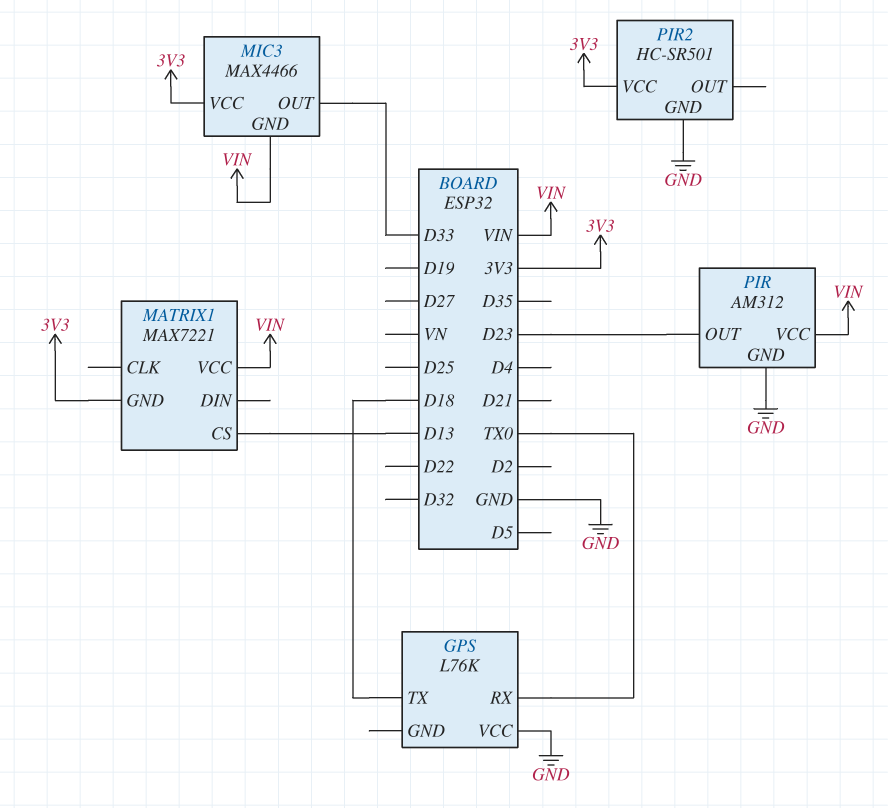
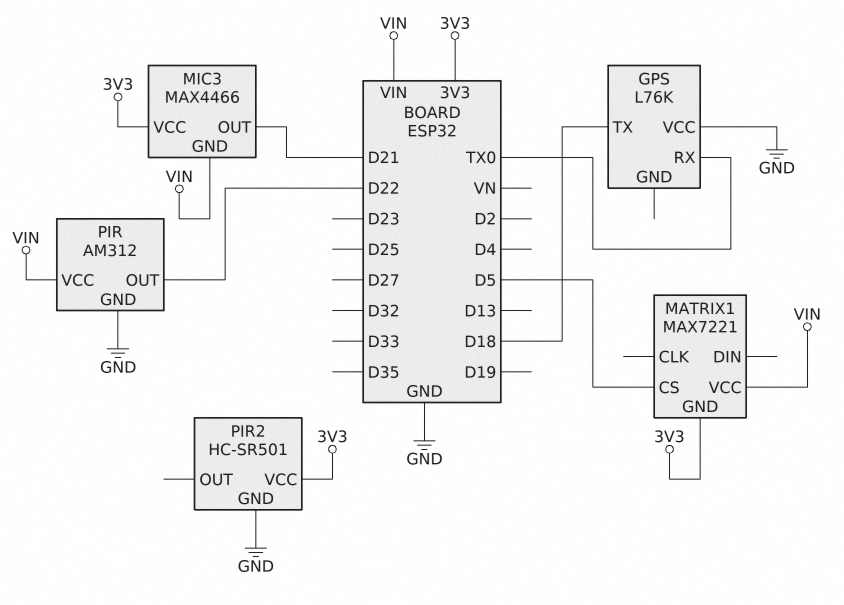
MATRIX1 pin CS: D13 -> D5
MIC3 pin OUT: D33 -> D21
PIR pin OUT: D23 -> D22

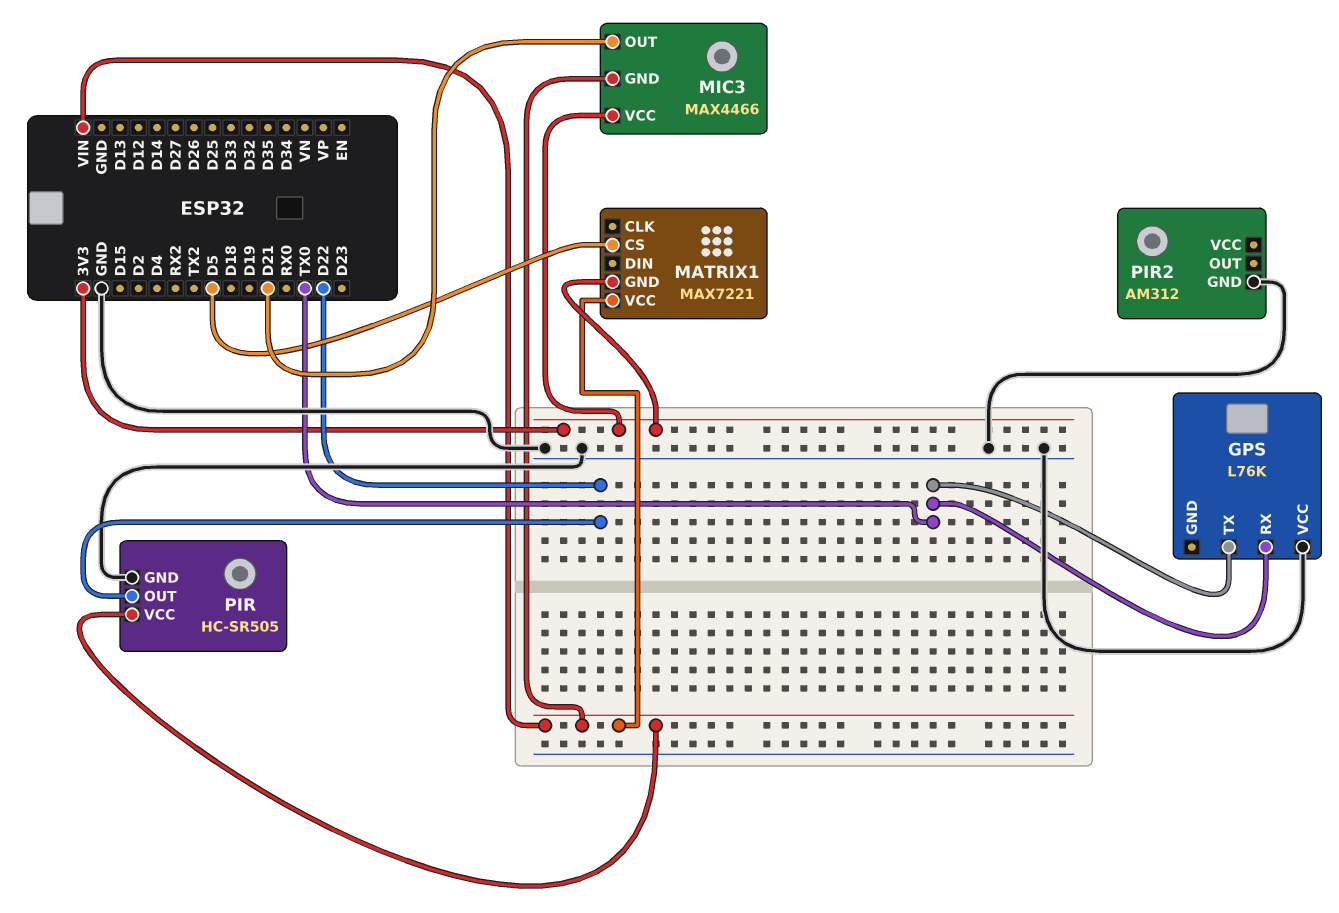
GPS pin TX: D18 -> TX0
PIR: AM312 -> HC-SR505
PIR2: HC-SR501 -> AM312
PIR2 pin VCC: 3V3 -> none

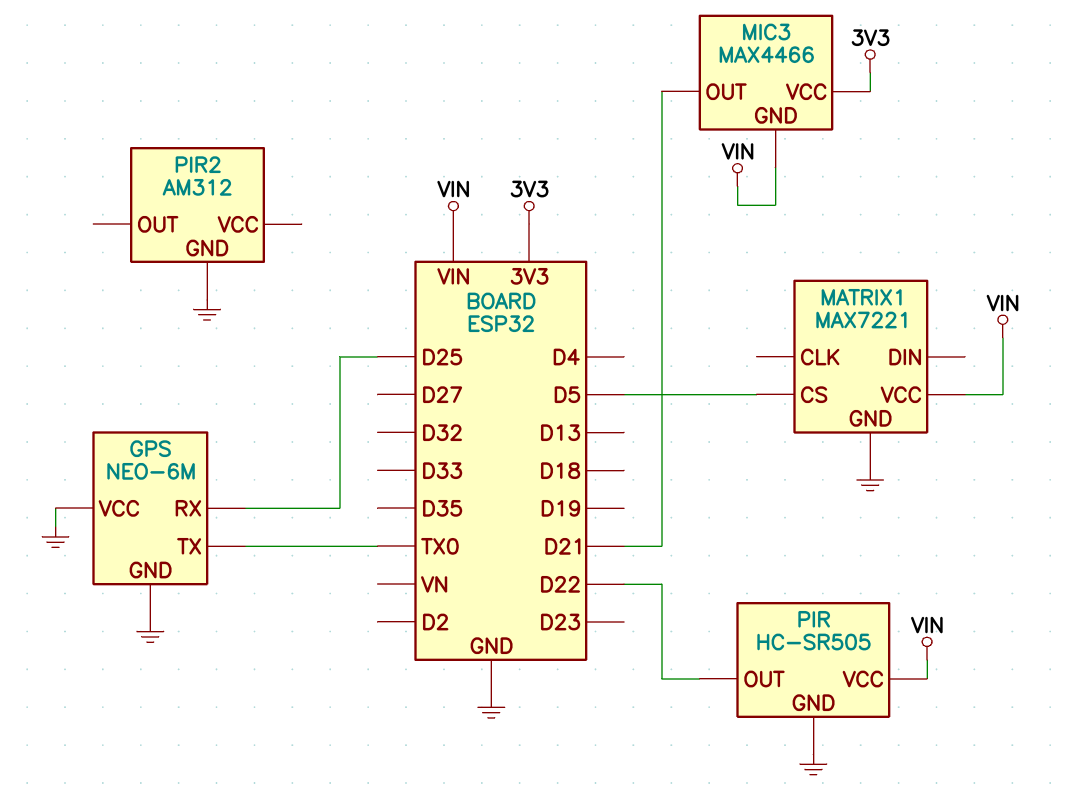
GPS: L76K -> NEO-6M
GPS pin GND: none -> GND
GPS pin RX: TX0 -> D25
MATRIX1 pin GND: 3V3 -> GND

